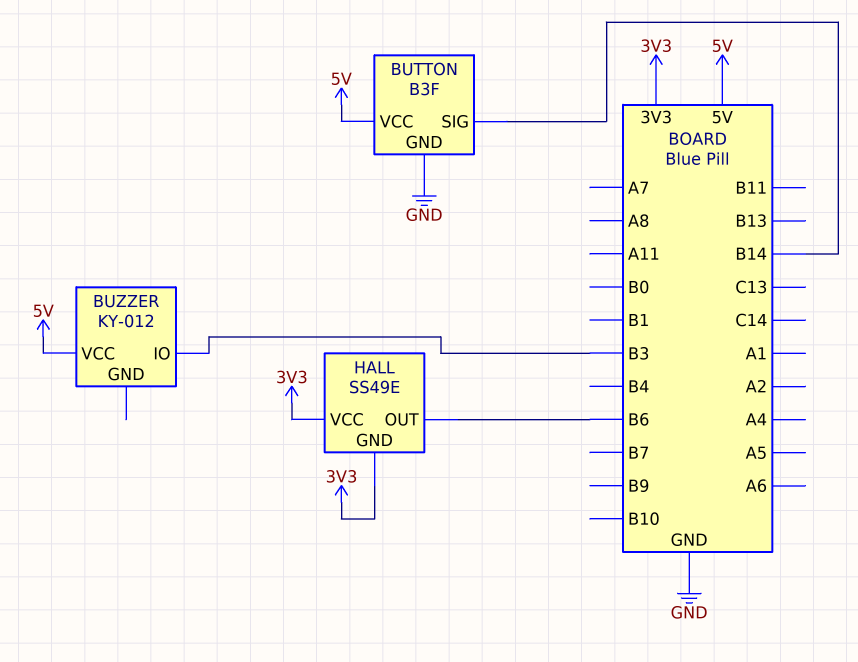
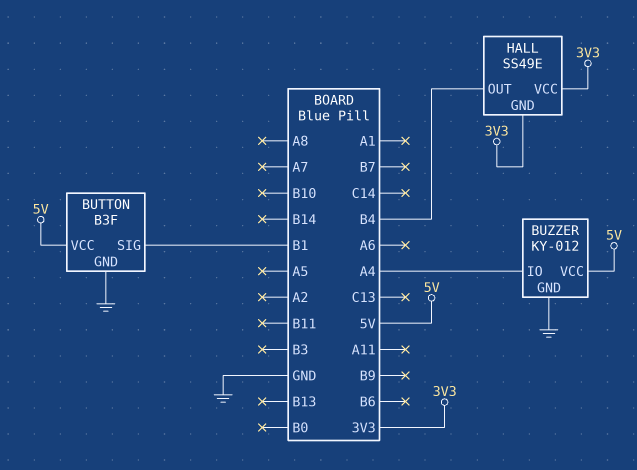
BUTTON pin SIG: B14 -> B1
BUZZER pin GND: none -> GND
BUZZER pin IO: B3 -> A4
HALL pin OUT: B6 -> B4

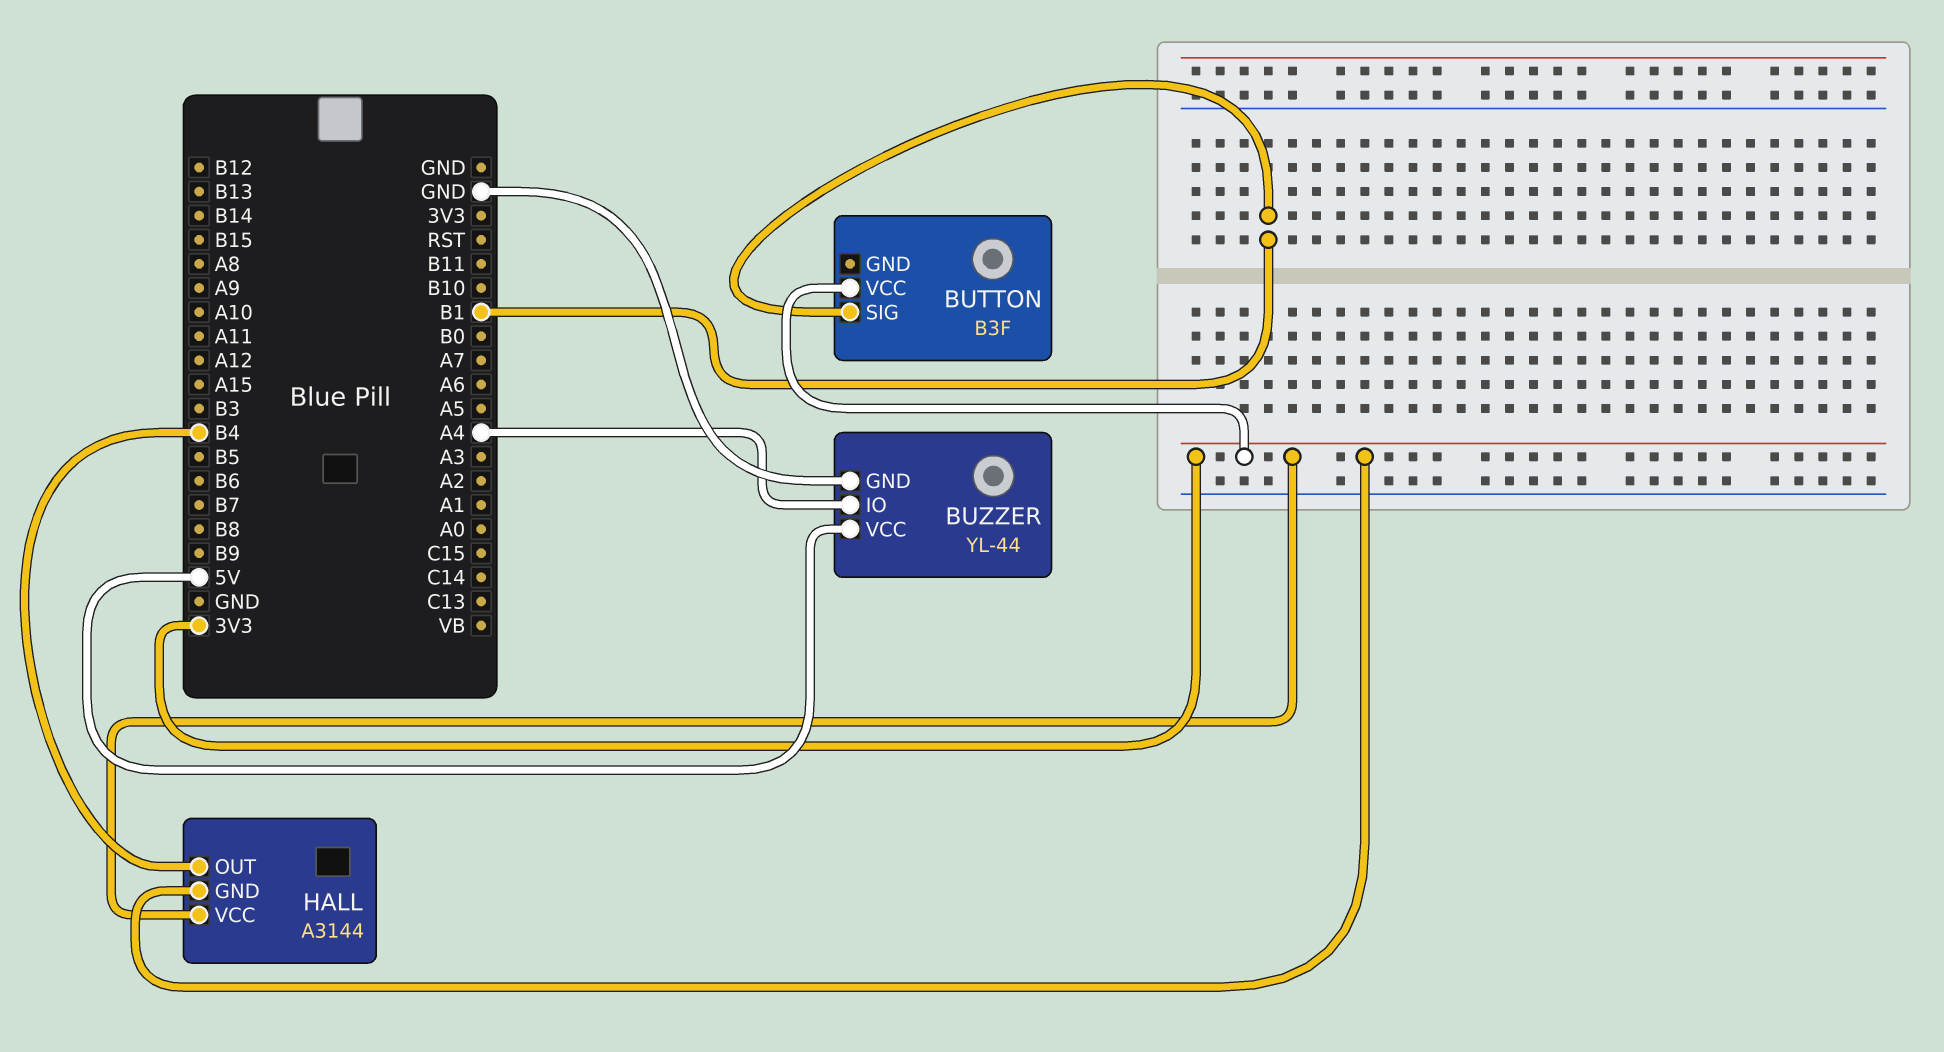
BUTTON pin GND: GND -> none
BUTTON pin VCC: 5V -> 3V3
BUZZER: KY-012 -> YL-44
HALL: SS49E -> A3144

